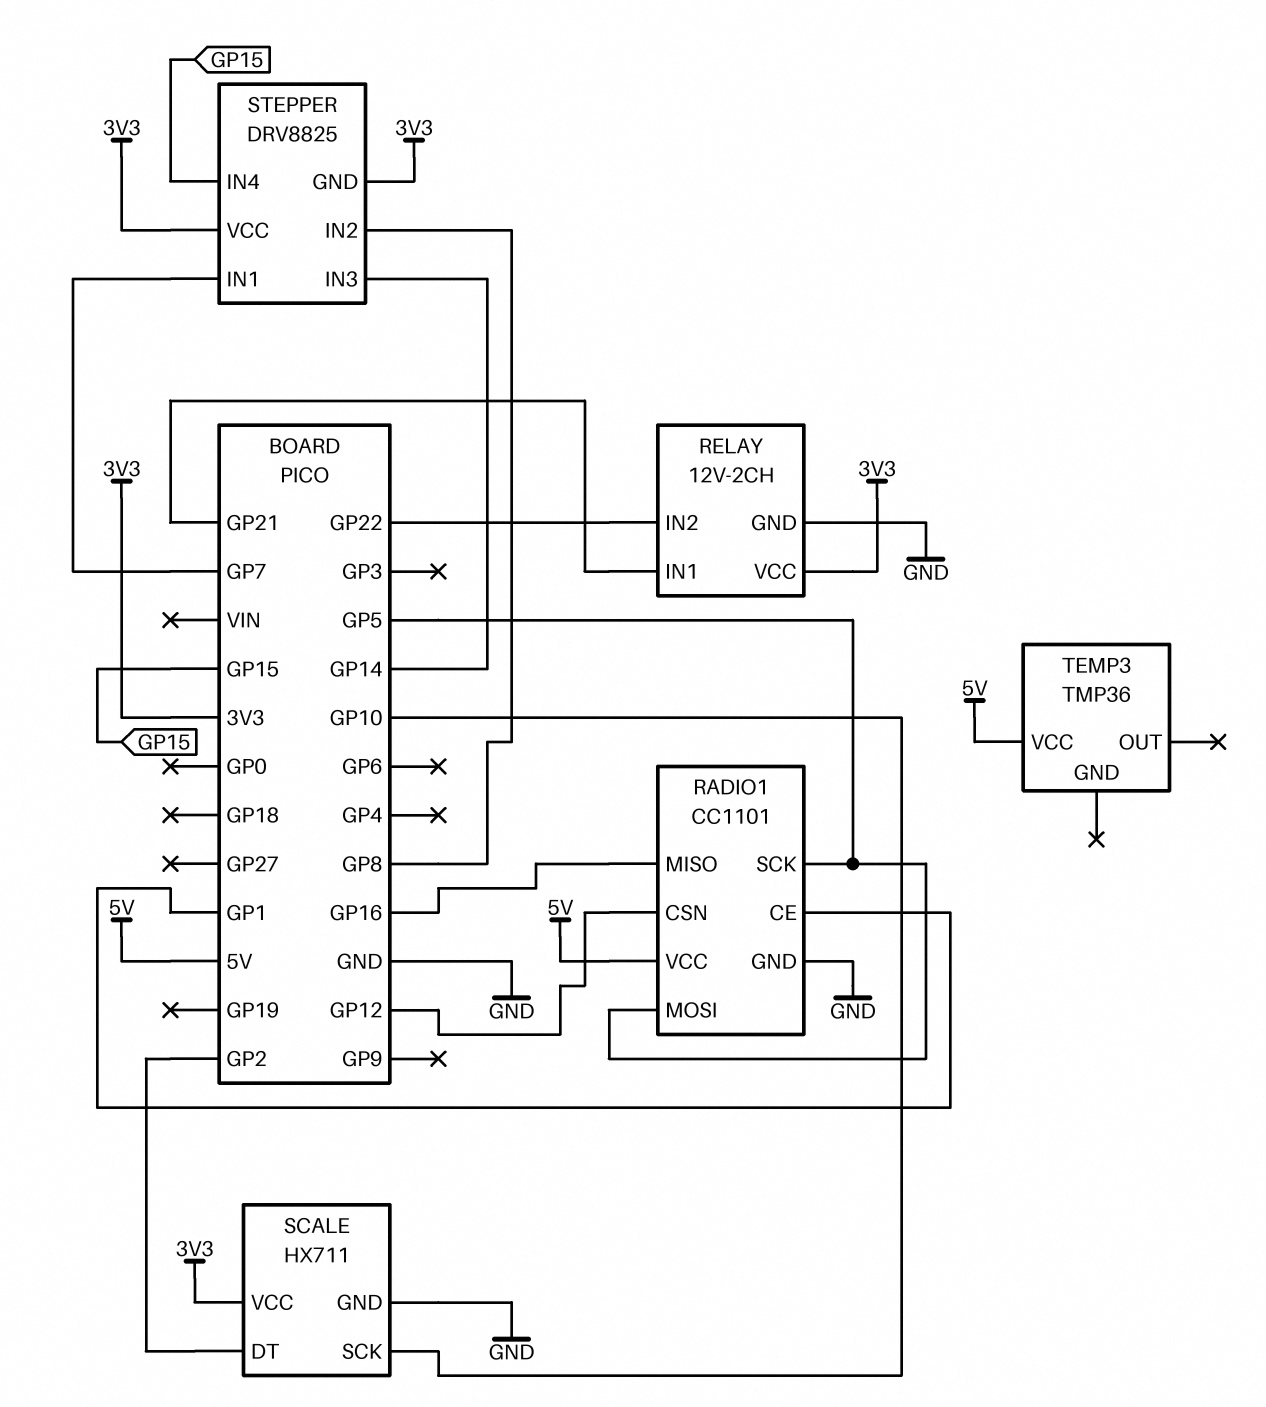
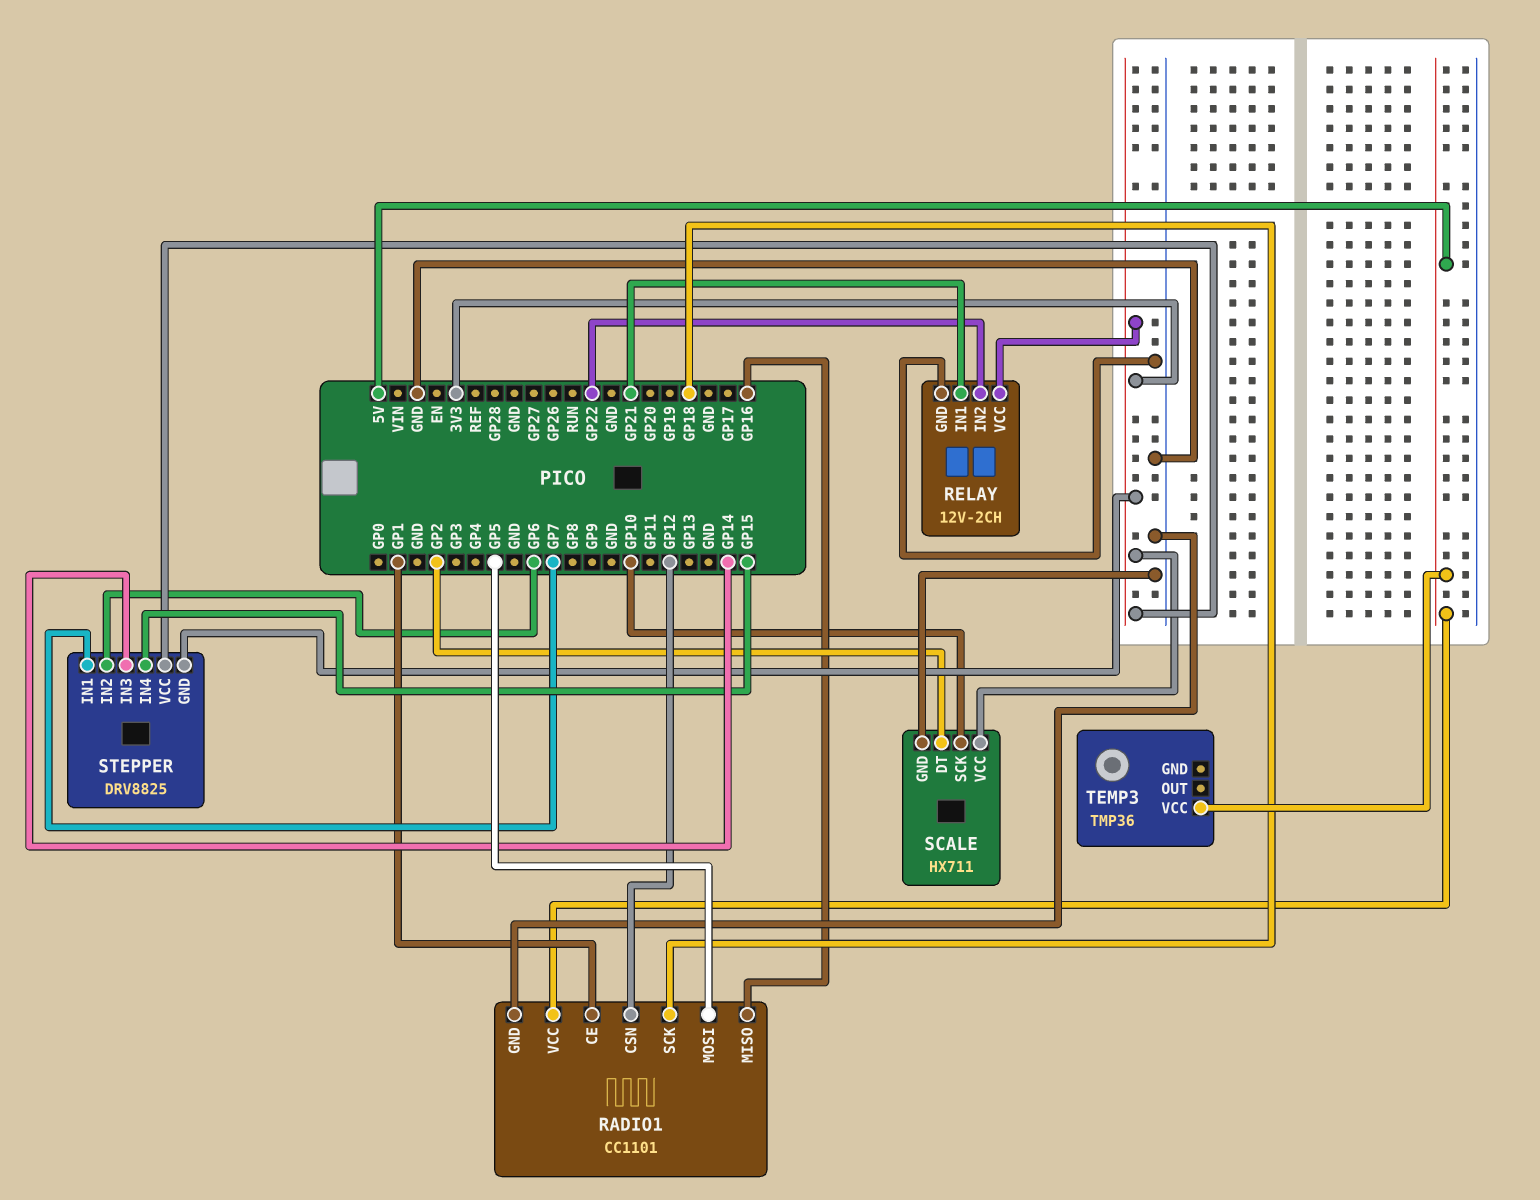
RADIO1 pin SCK: GP5 -> GP18
STEPPER pin IN2: GP8 -> GP6

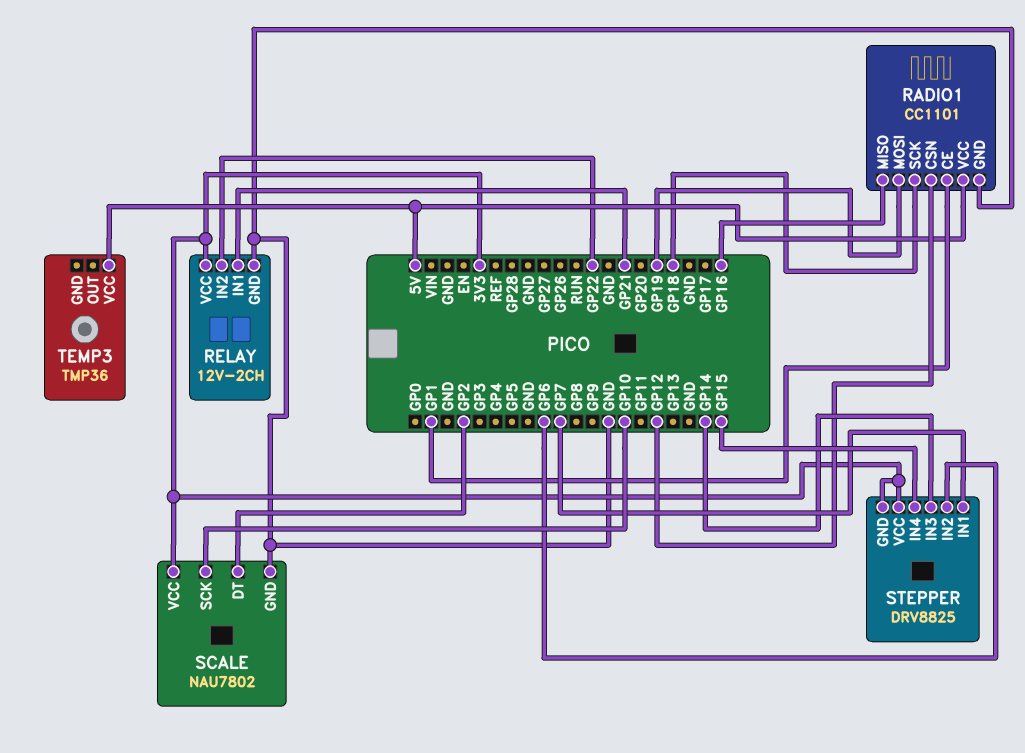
RADIO1 pin MOSI: GP5 -> GP19
SCALE: HX711 -> NAU7802

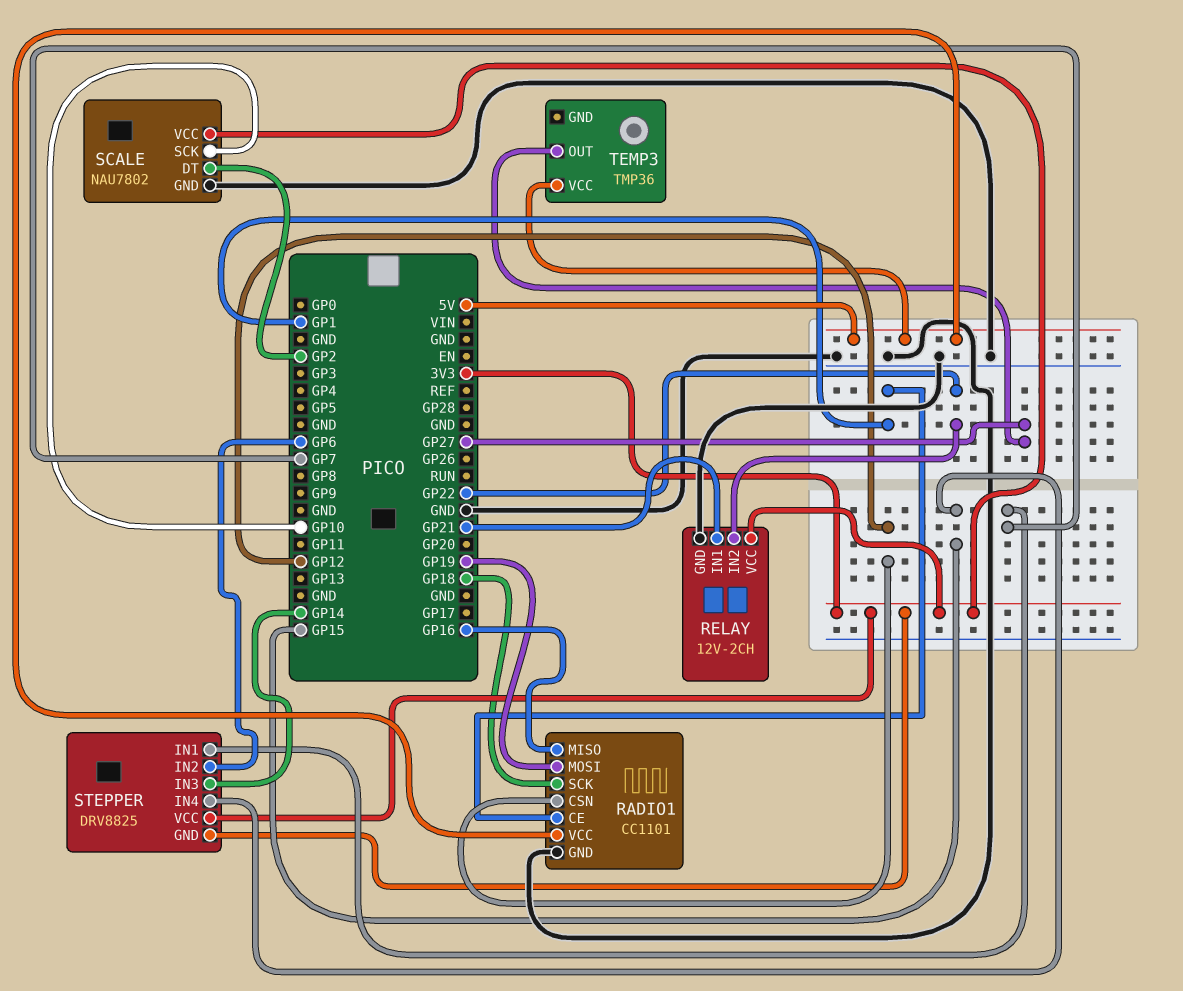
TEMP3 pin OUT: none -> GP27

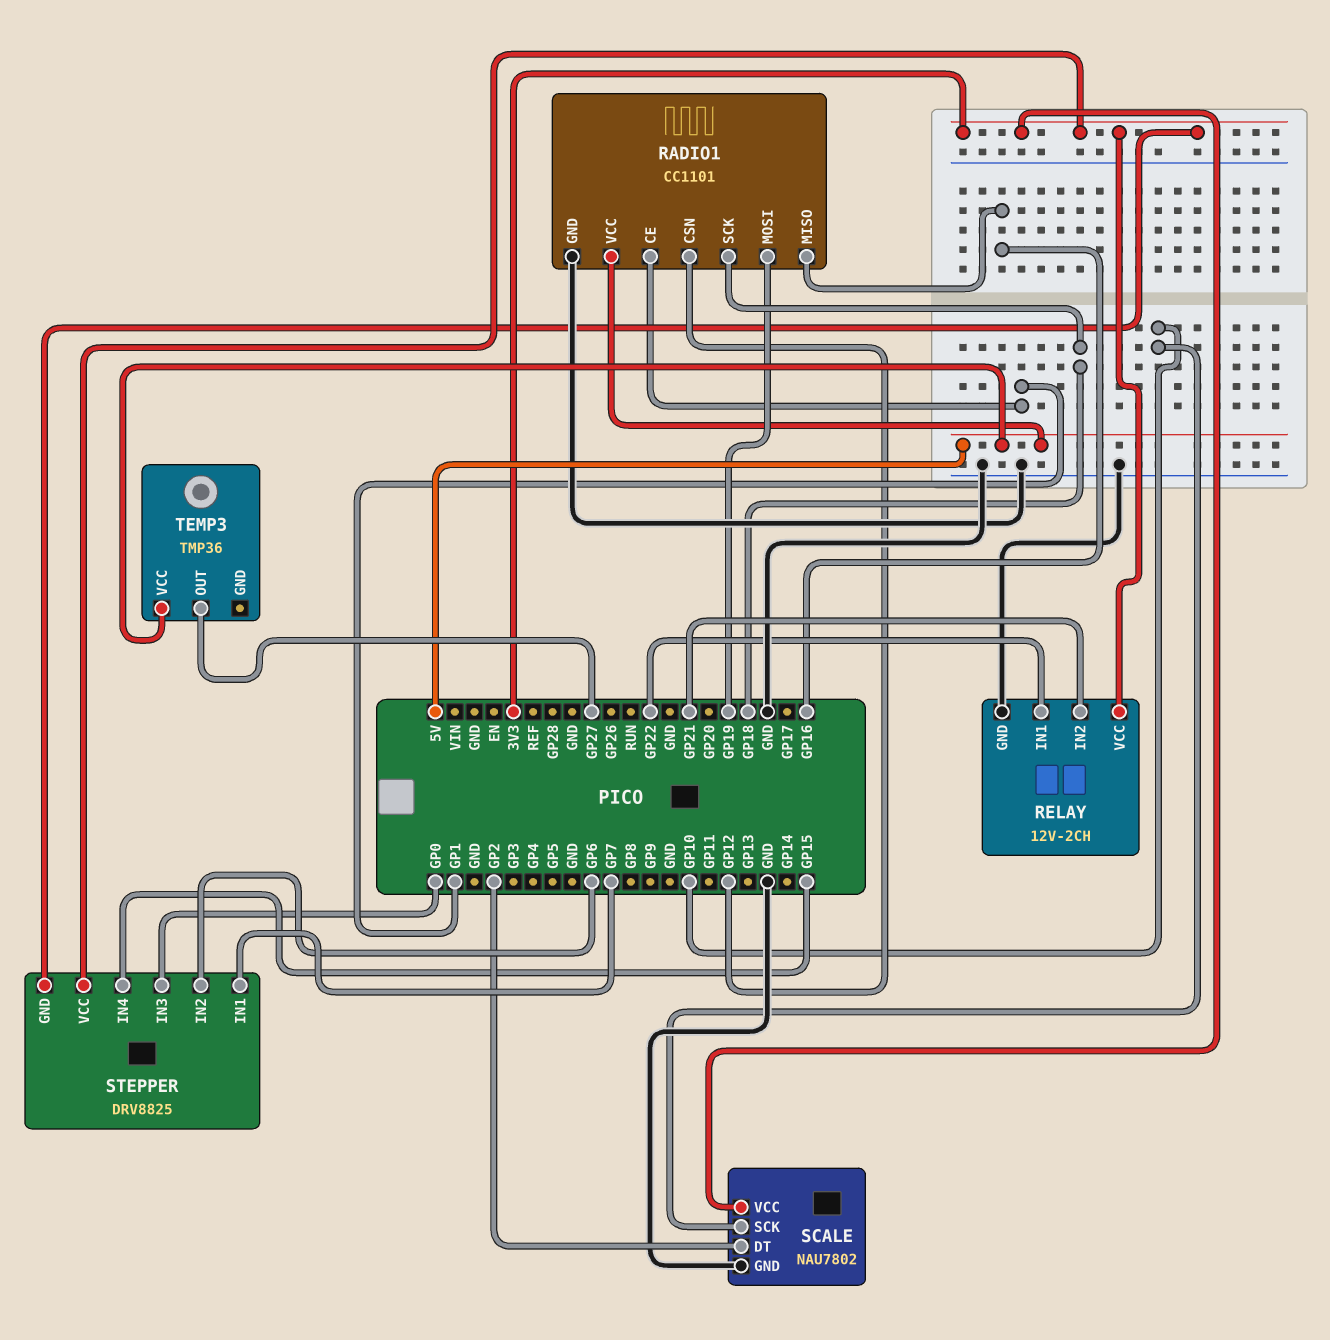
RELAY pin IN1: GP21 -> GP22
RELAY pin IN2: GP22 -> GP21
STEPPER pin IN3: GP14 -> GP0

